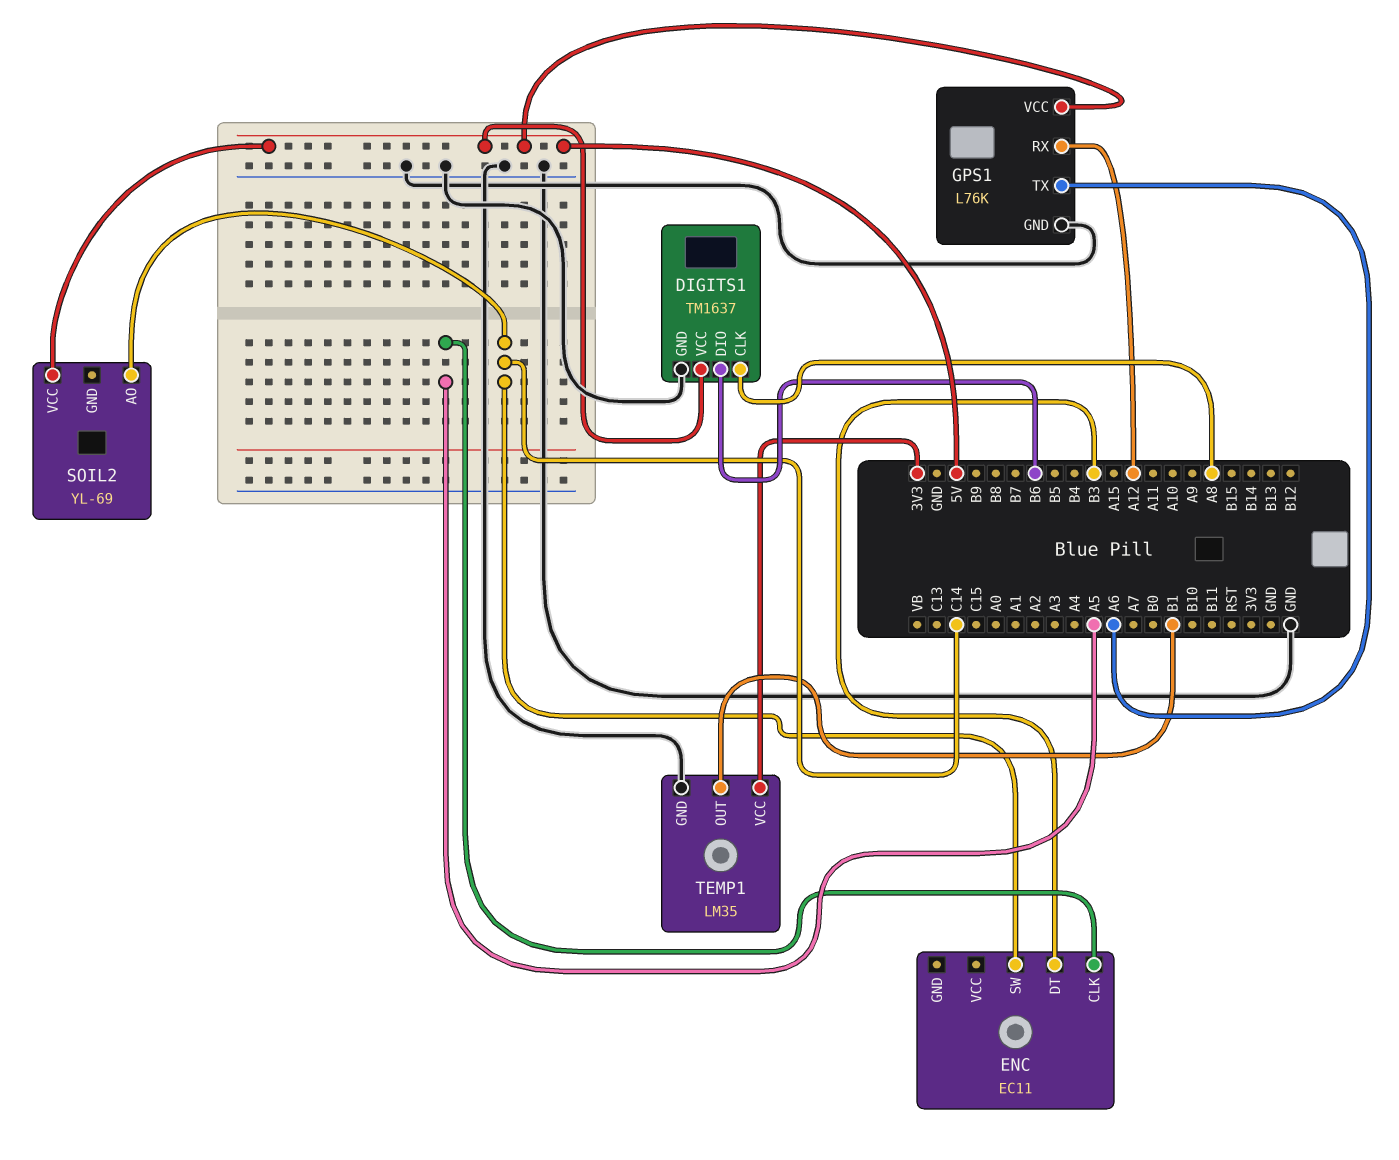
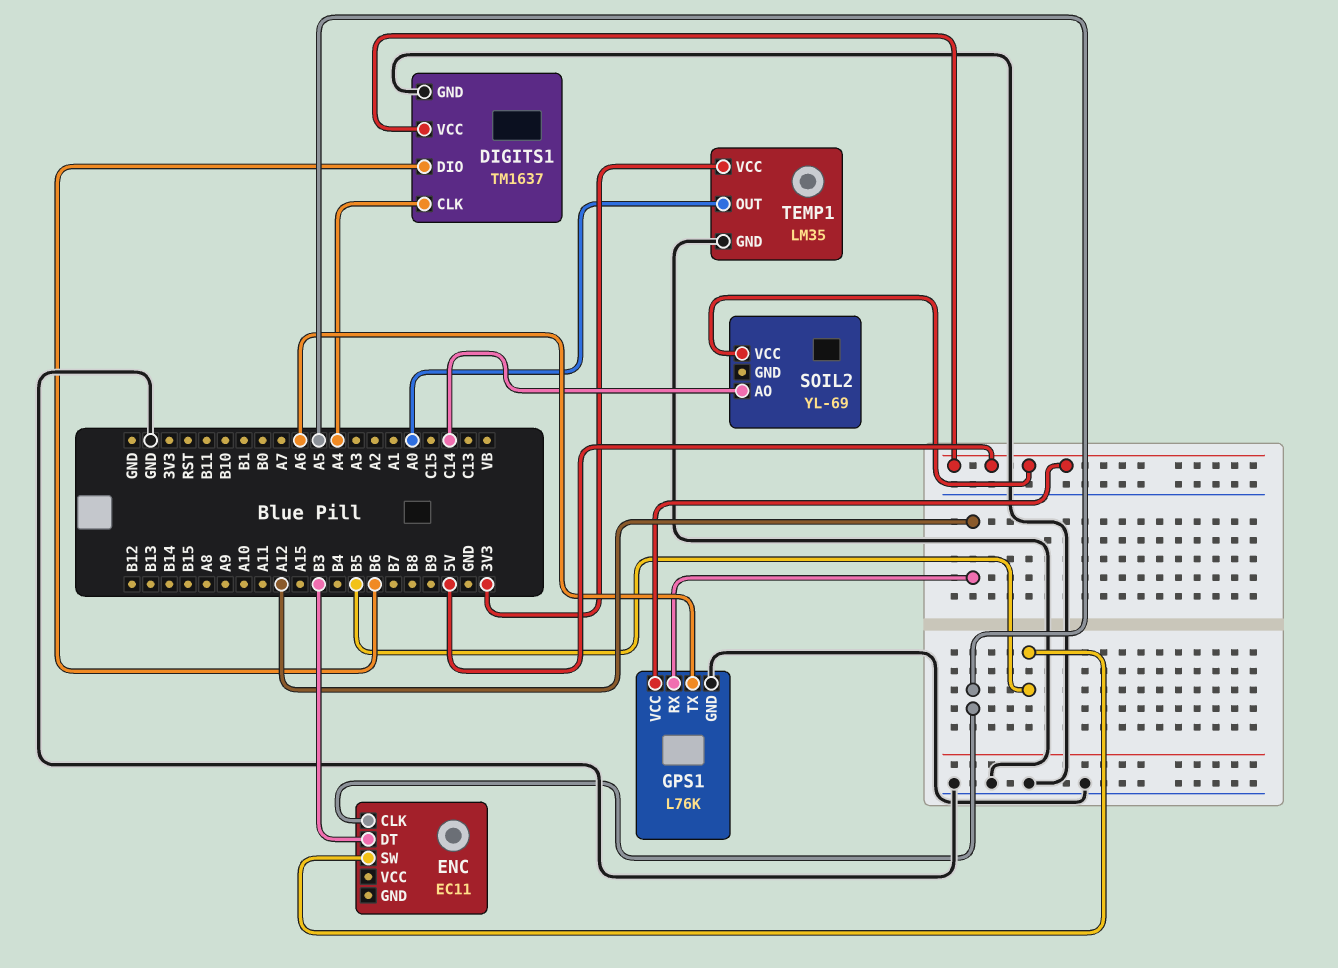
DIGITS1 pin CLK: A8 -> A4
ENC pin SW: C14 -> B5
TEMP1 pin OUT: B1 -> A0

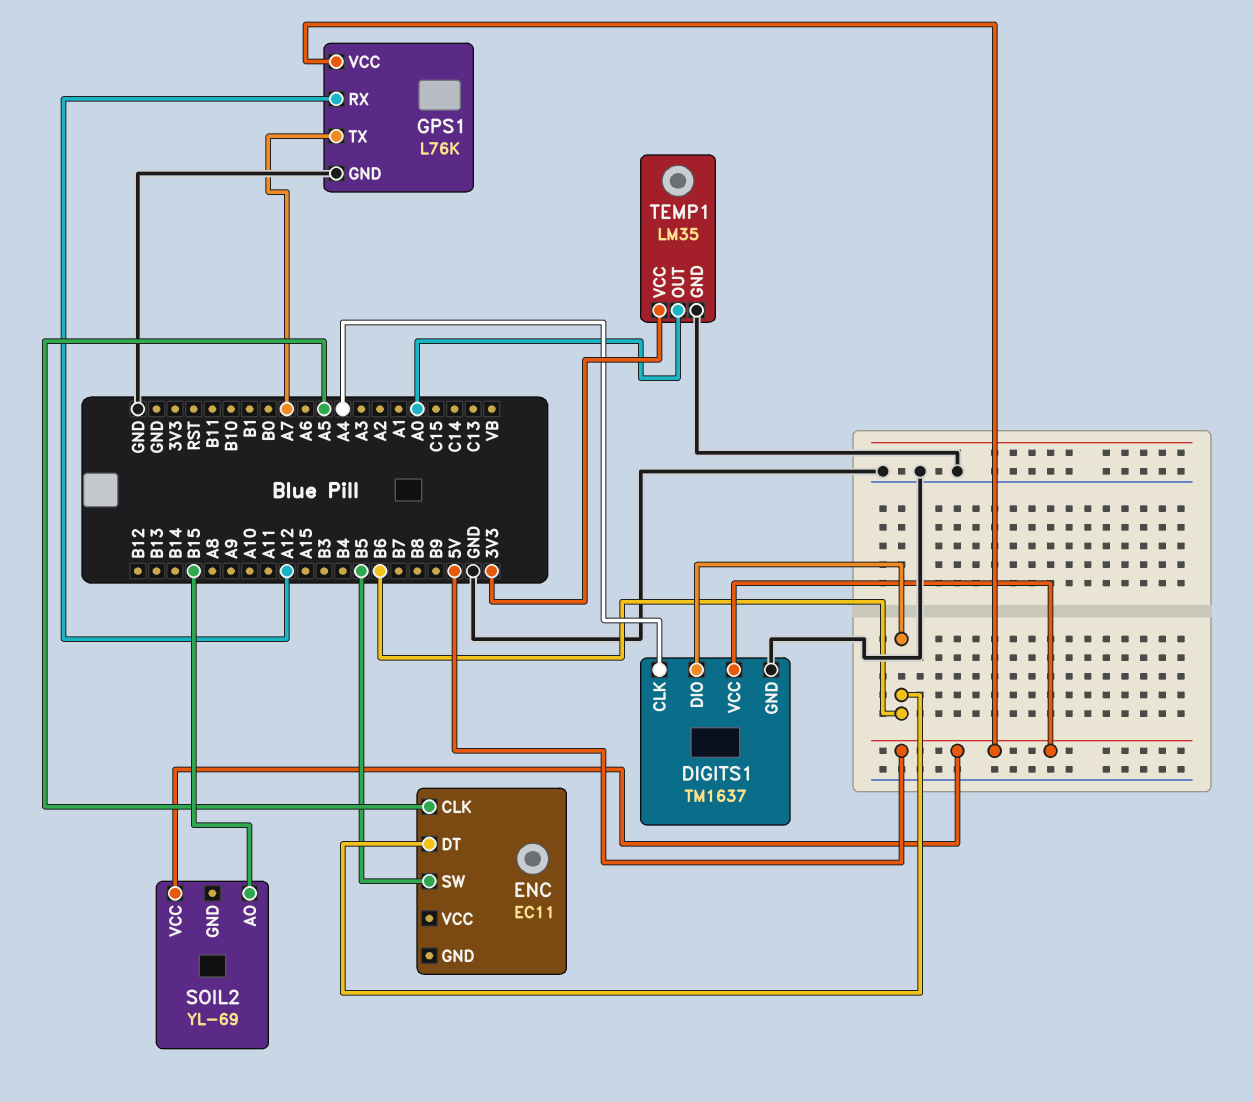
ENC pin DT: B3 -> B6
GPS1 pin TX: A6 -> A7
SOIL2 pin AO: C14 -> B15

